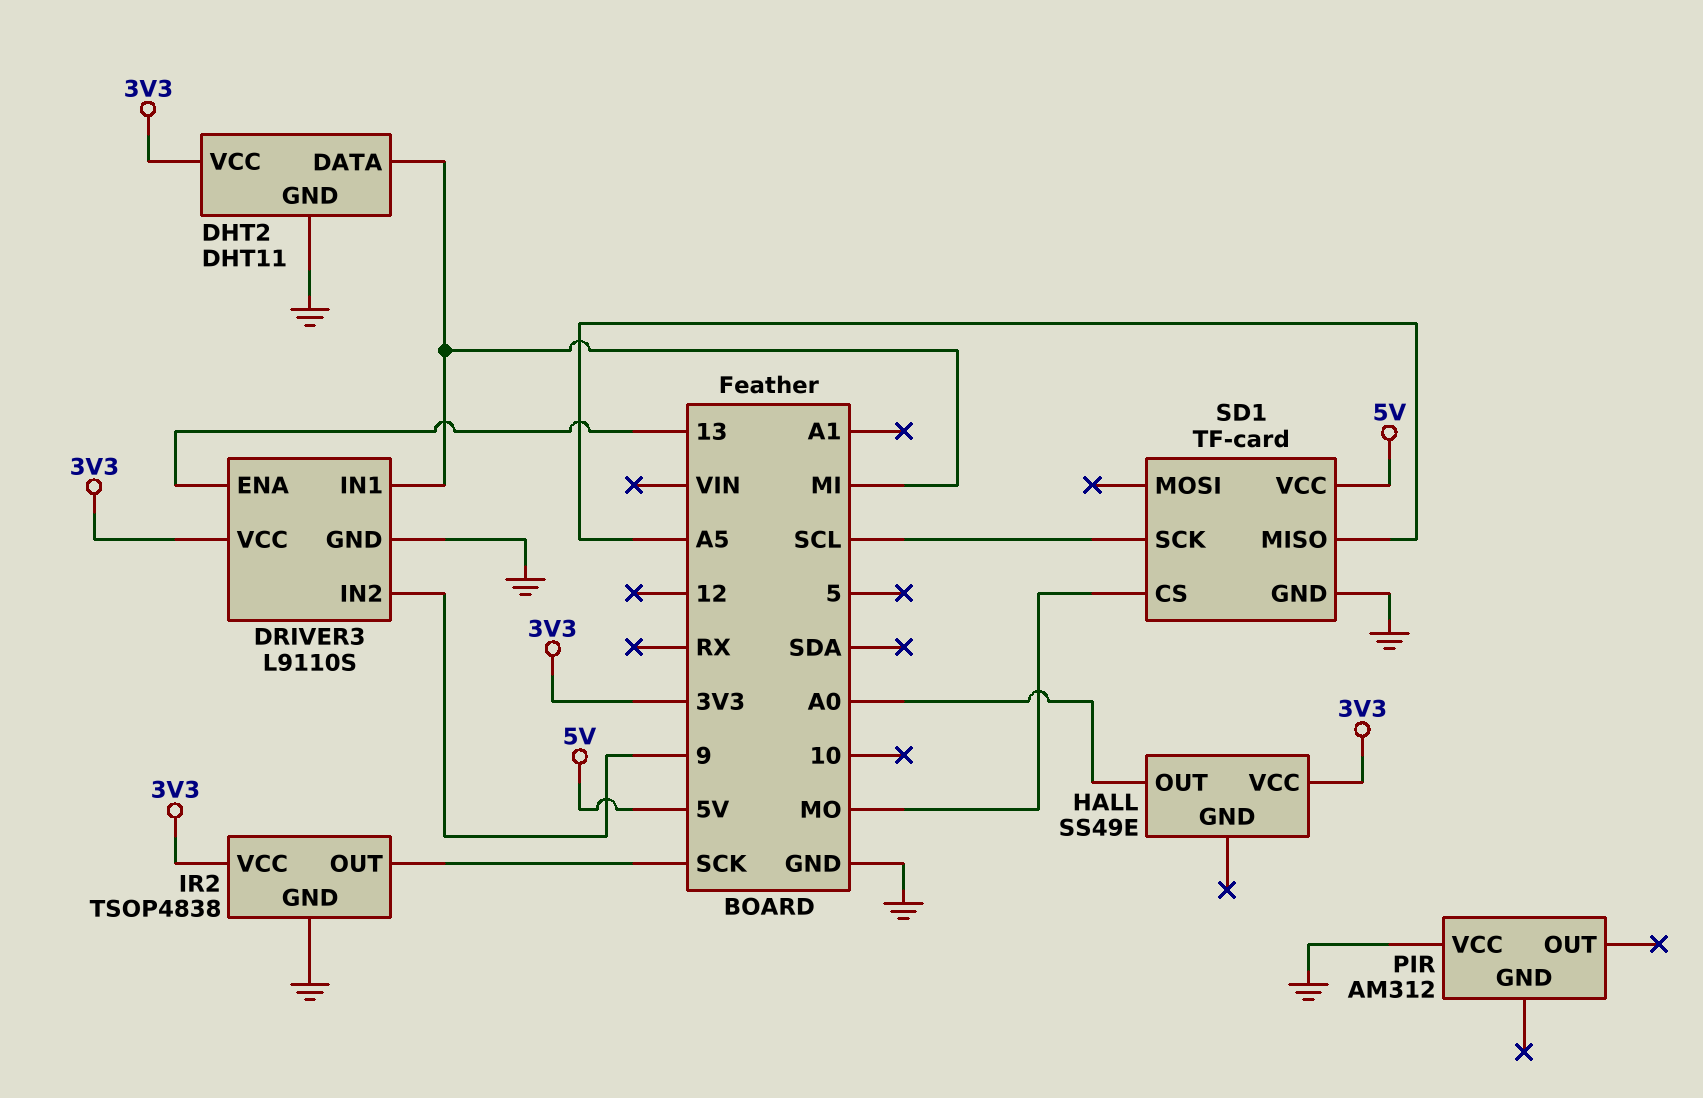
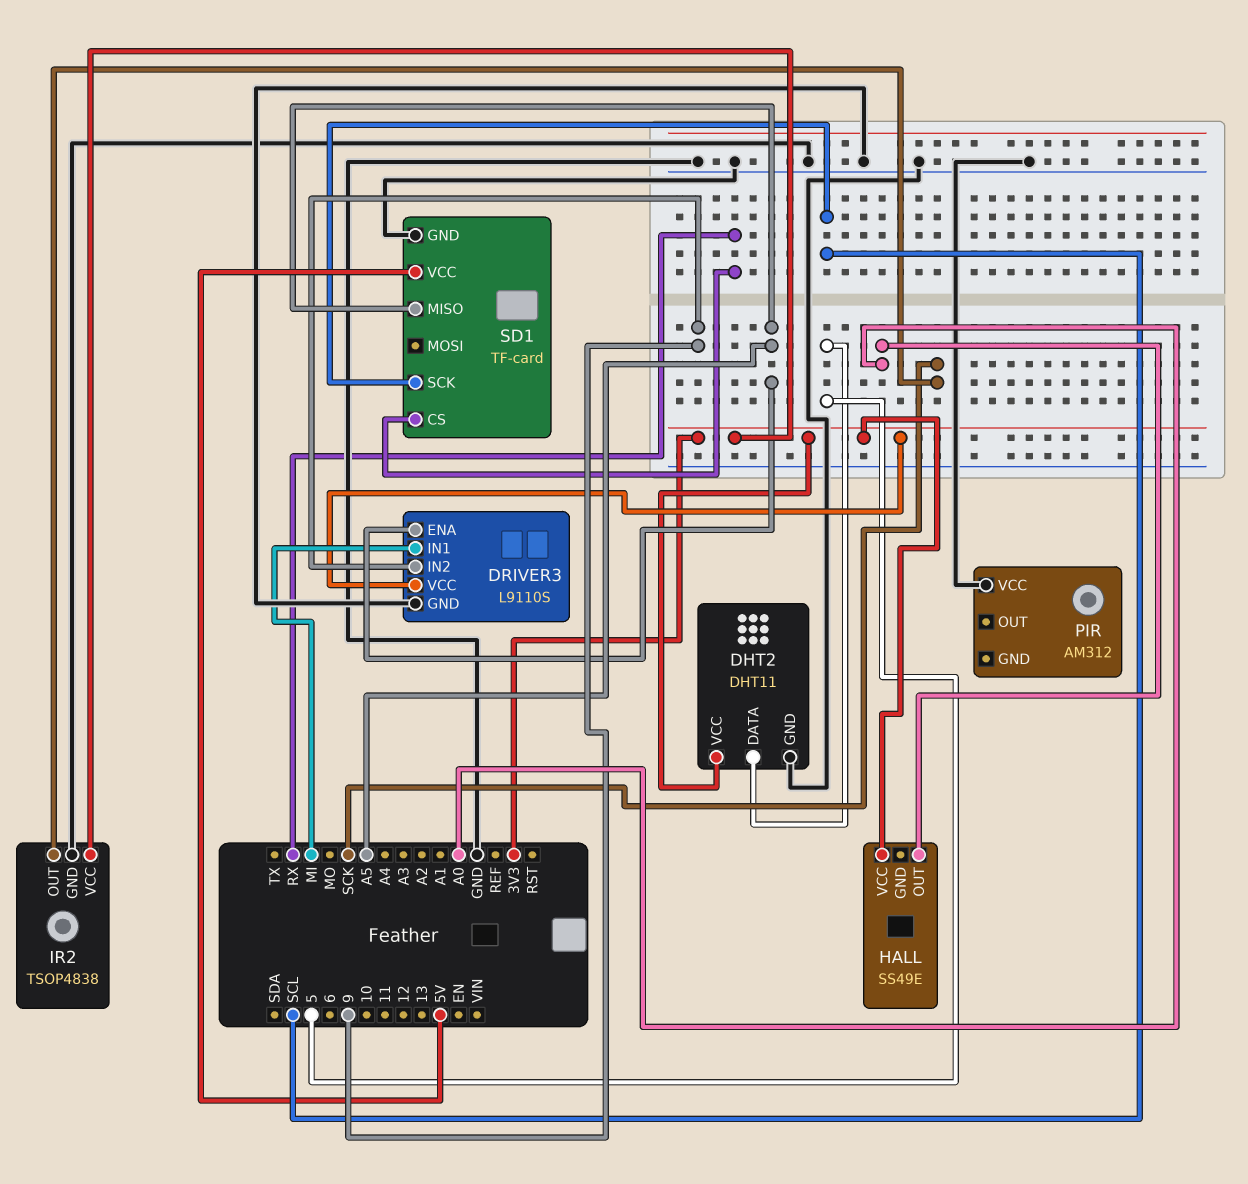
DHT2 pin DATA: MI -> 5
DRIVER3 pin ENA: 13 -> A5
SD1 pin CS: MO -> RX

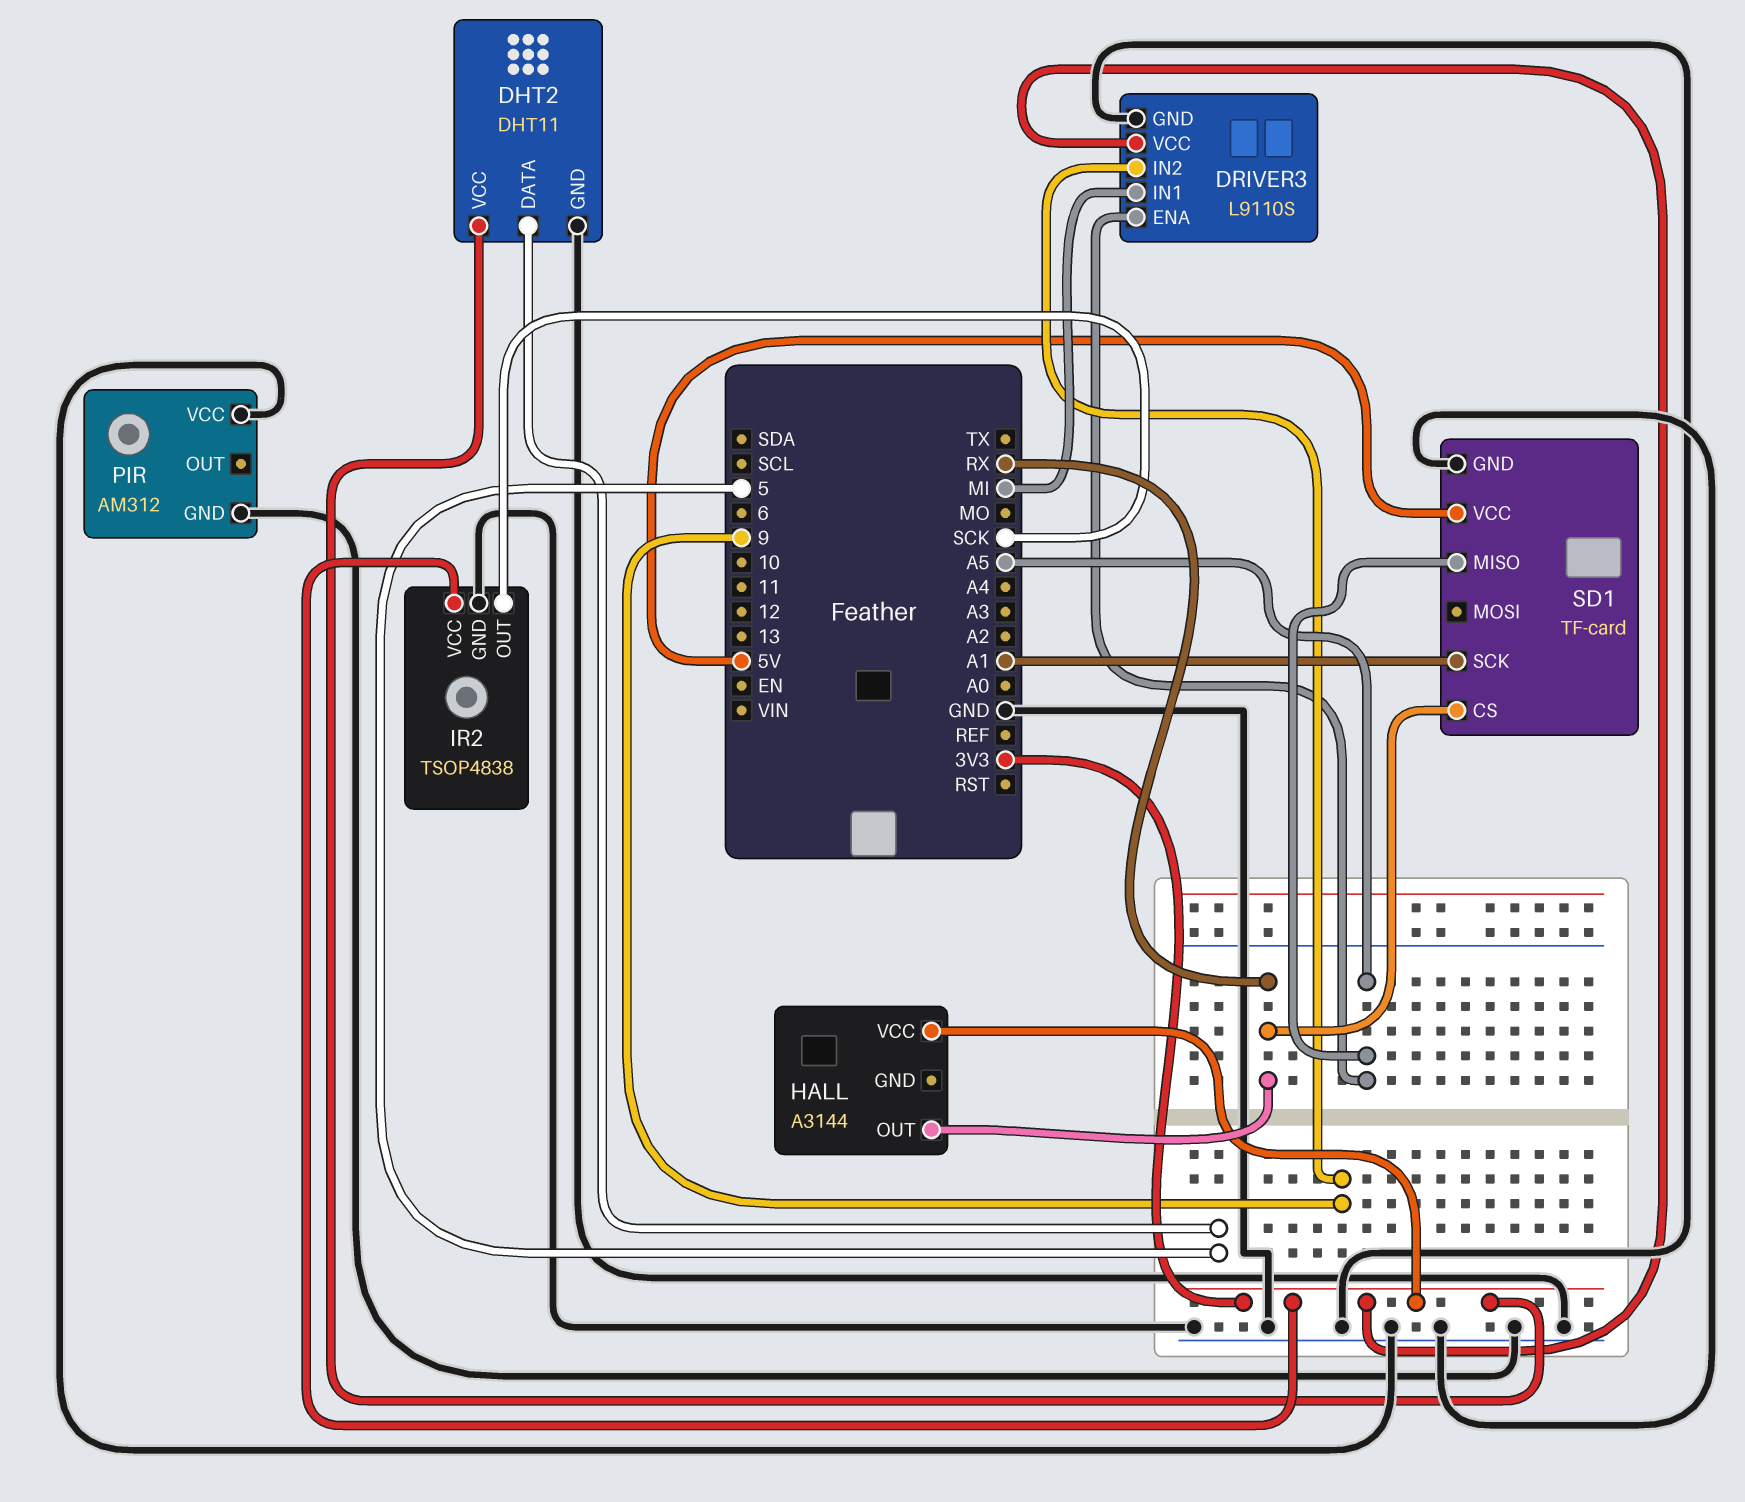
HALL: SS49E -> A3144
HALL pin OUT: A0 -> RX
PIR pin GND: none -> GND
SD1 pin SCK: SCL -> A1

